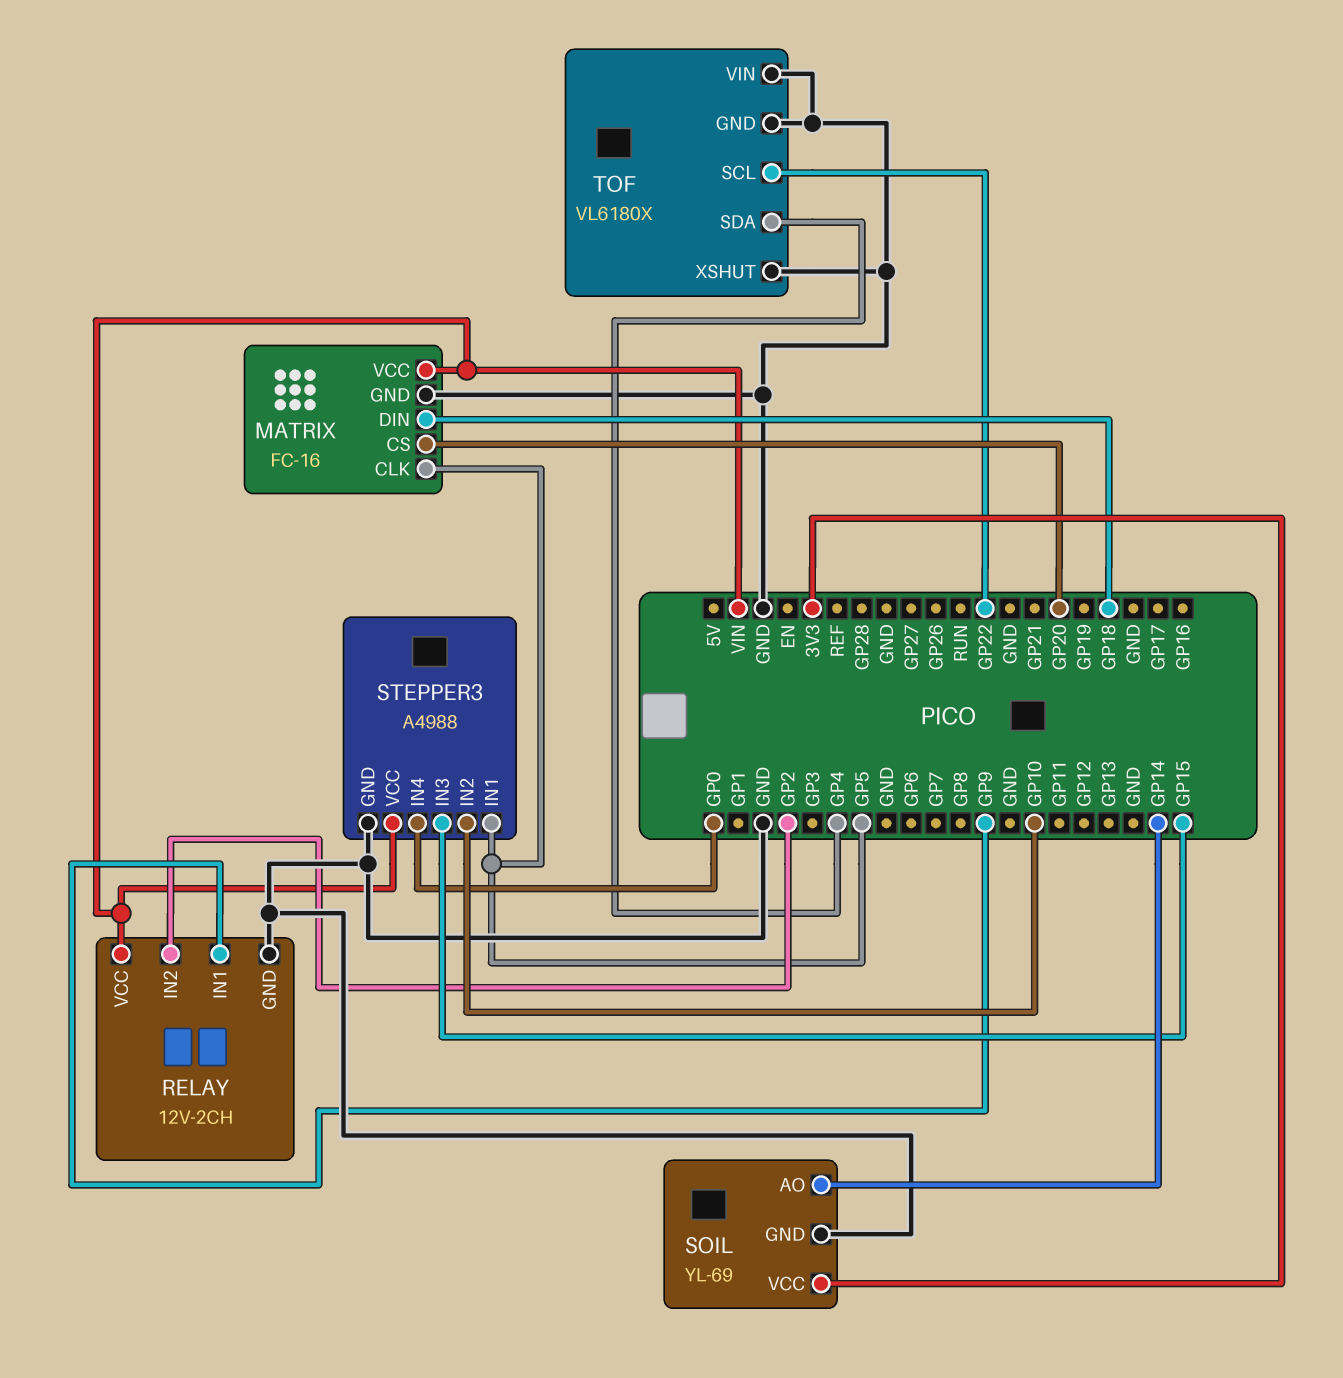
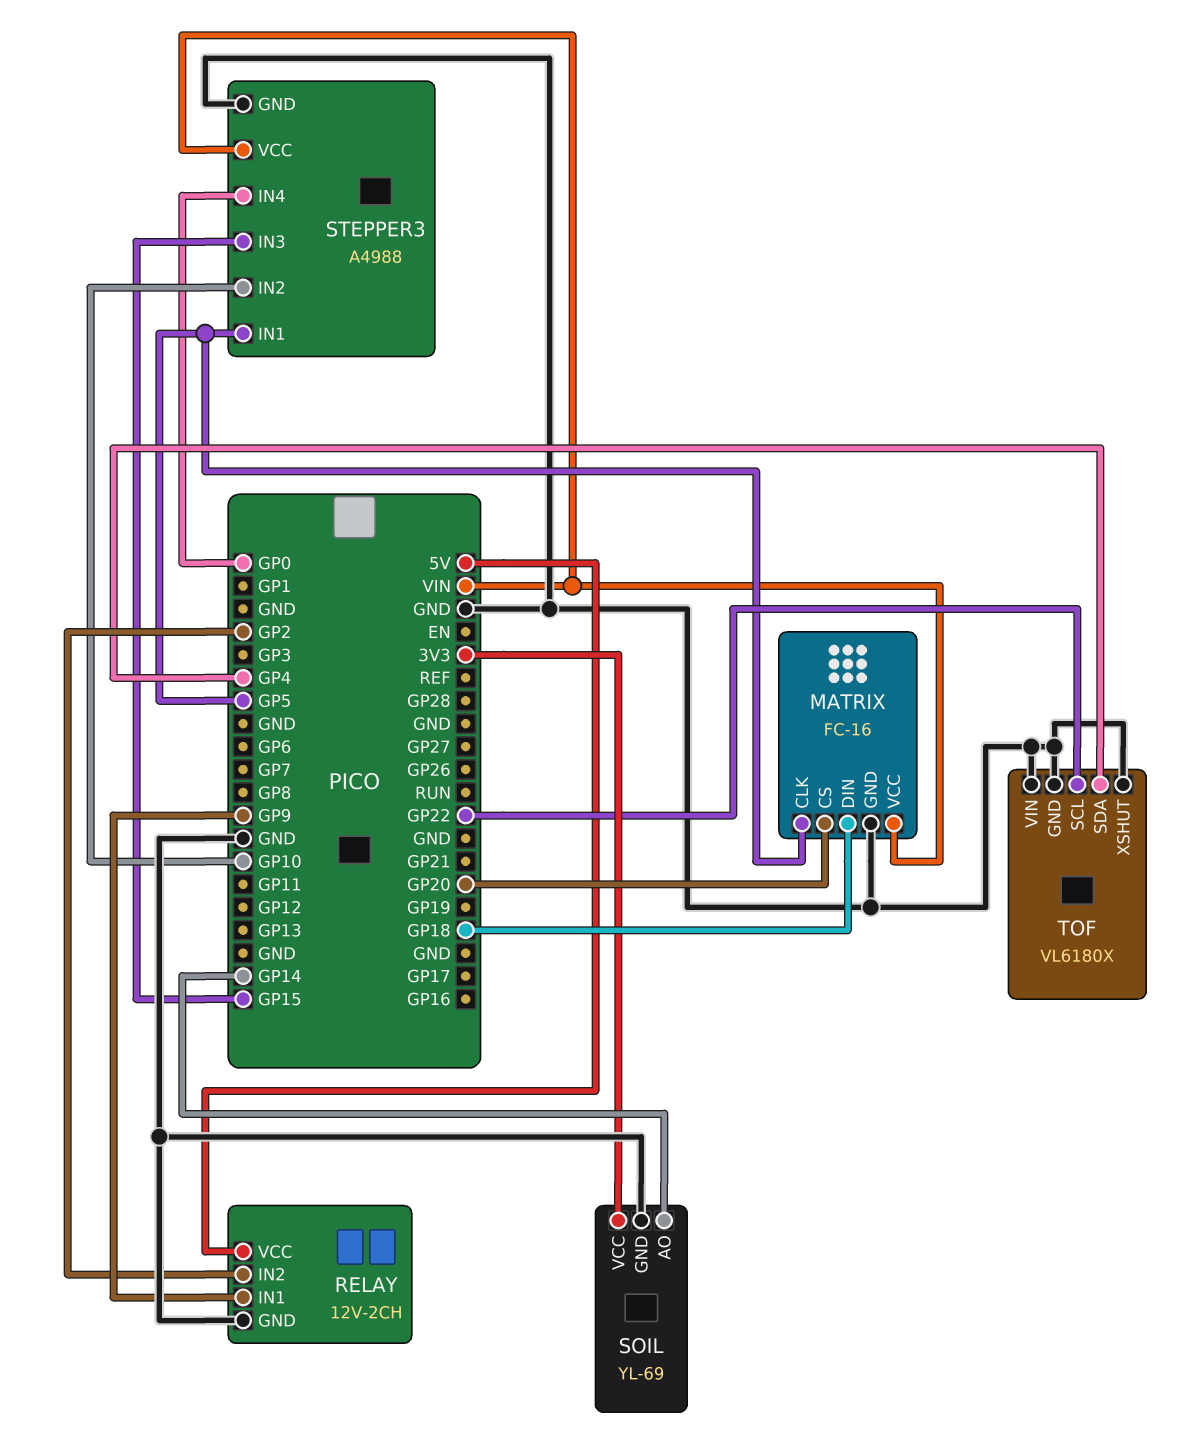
RELAY pin VCC: VIN -> 5V

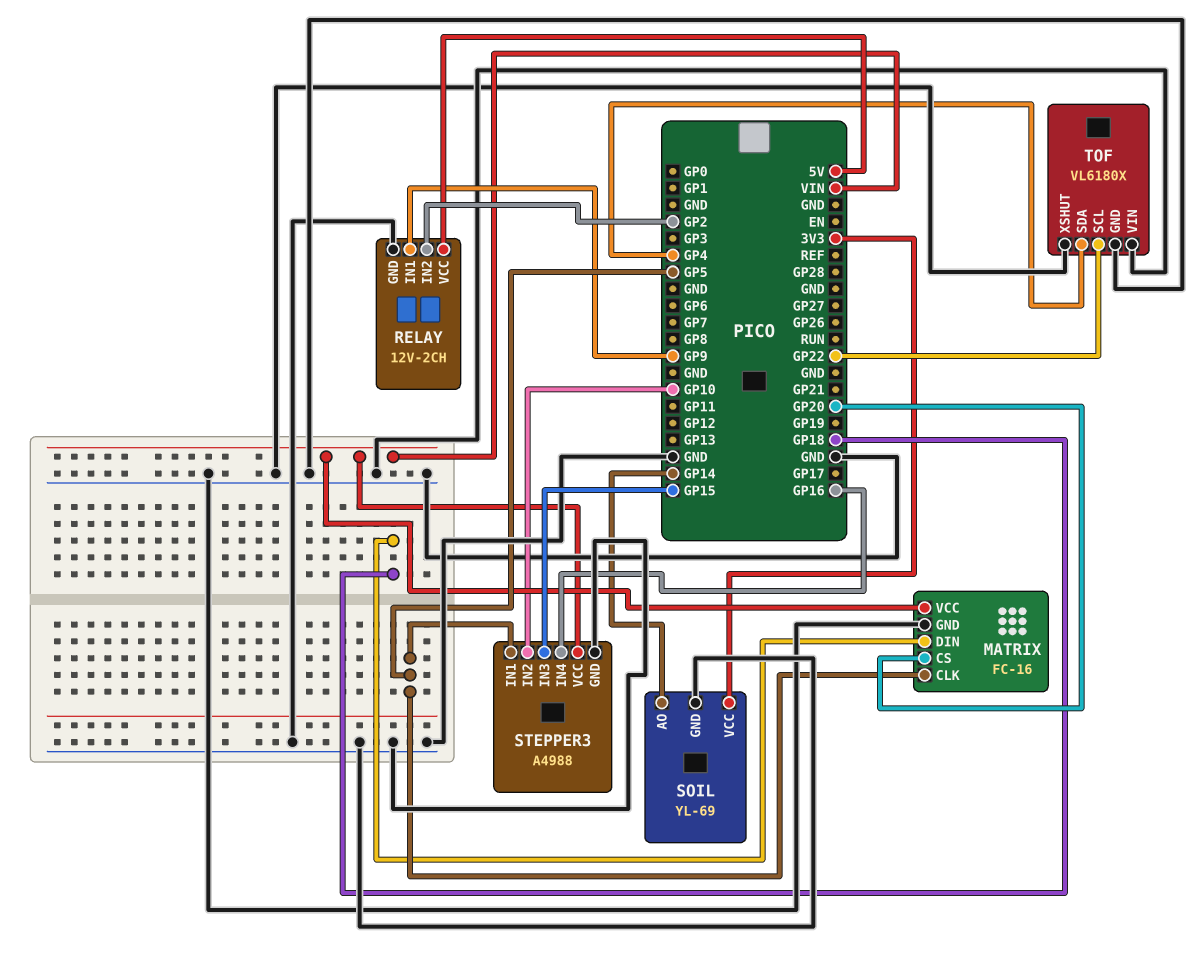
STEPPER3 pin IN4: GP0 -> GP16

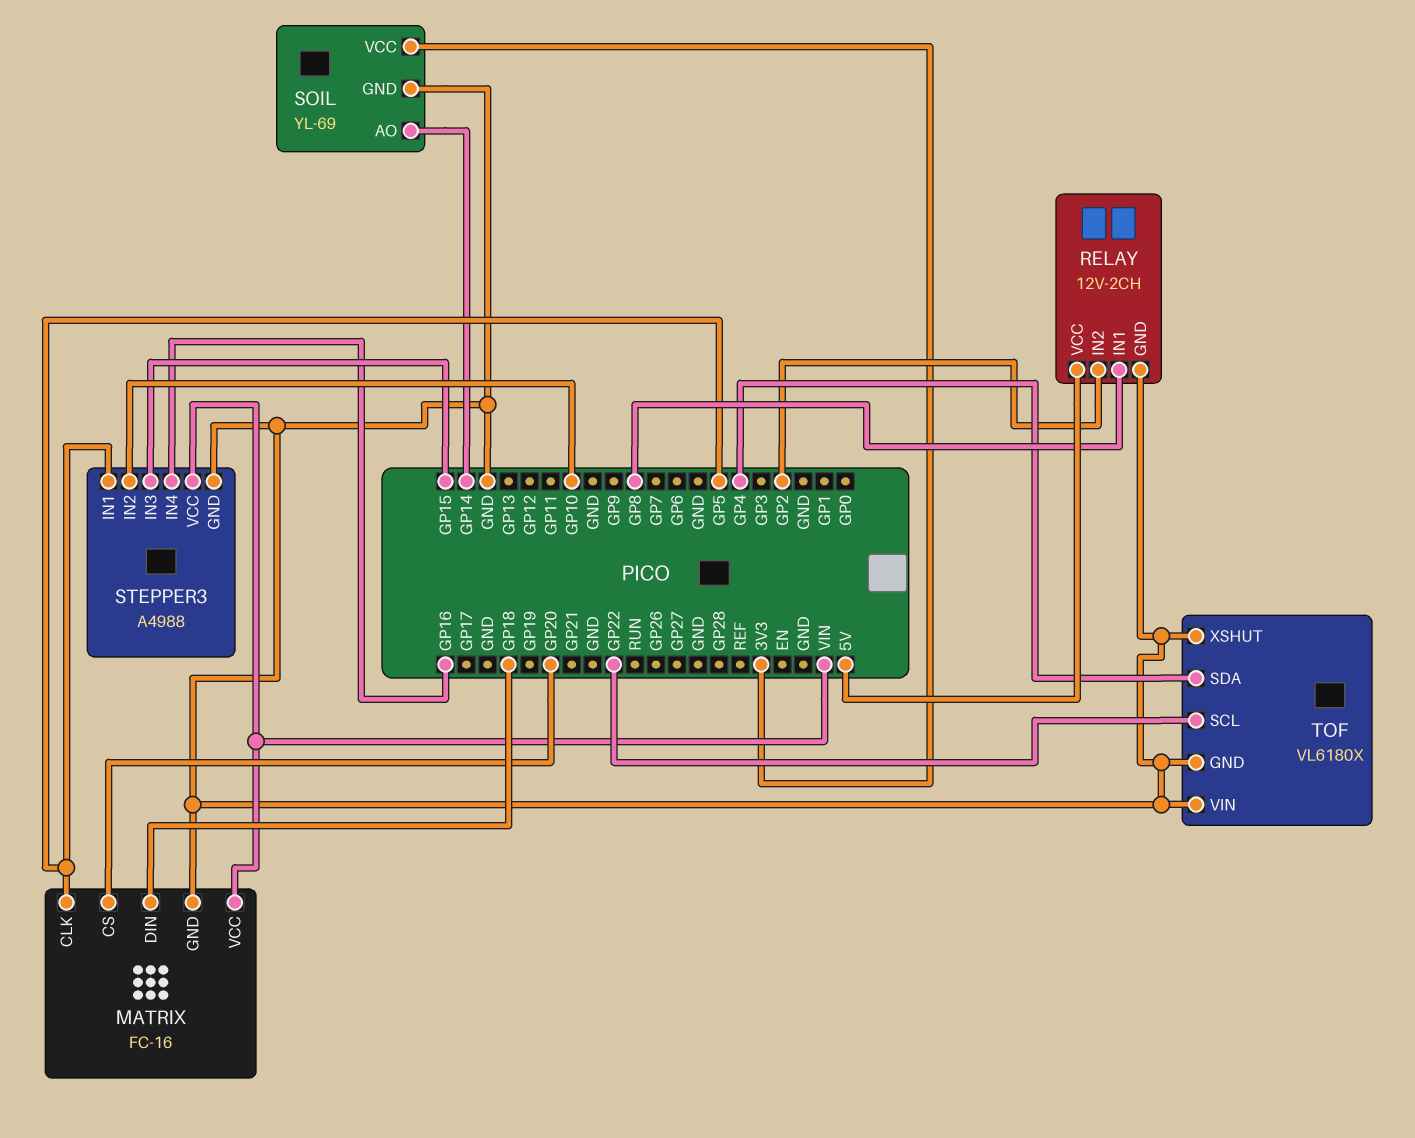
RELAY pin IN1: GP9 -> GP8

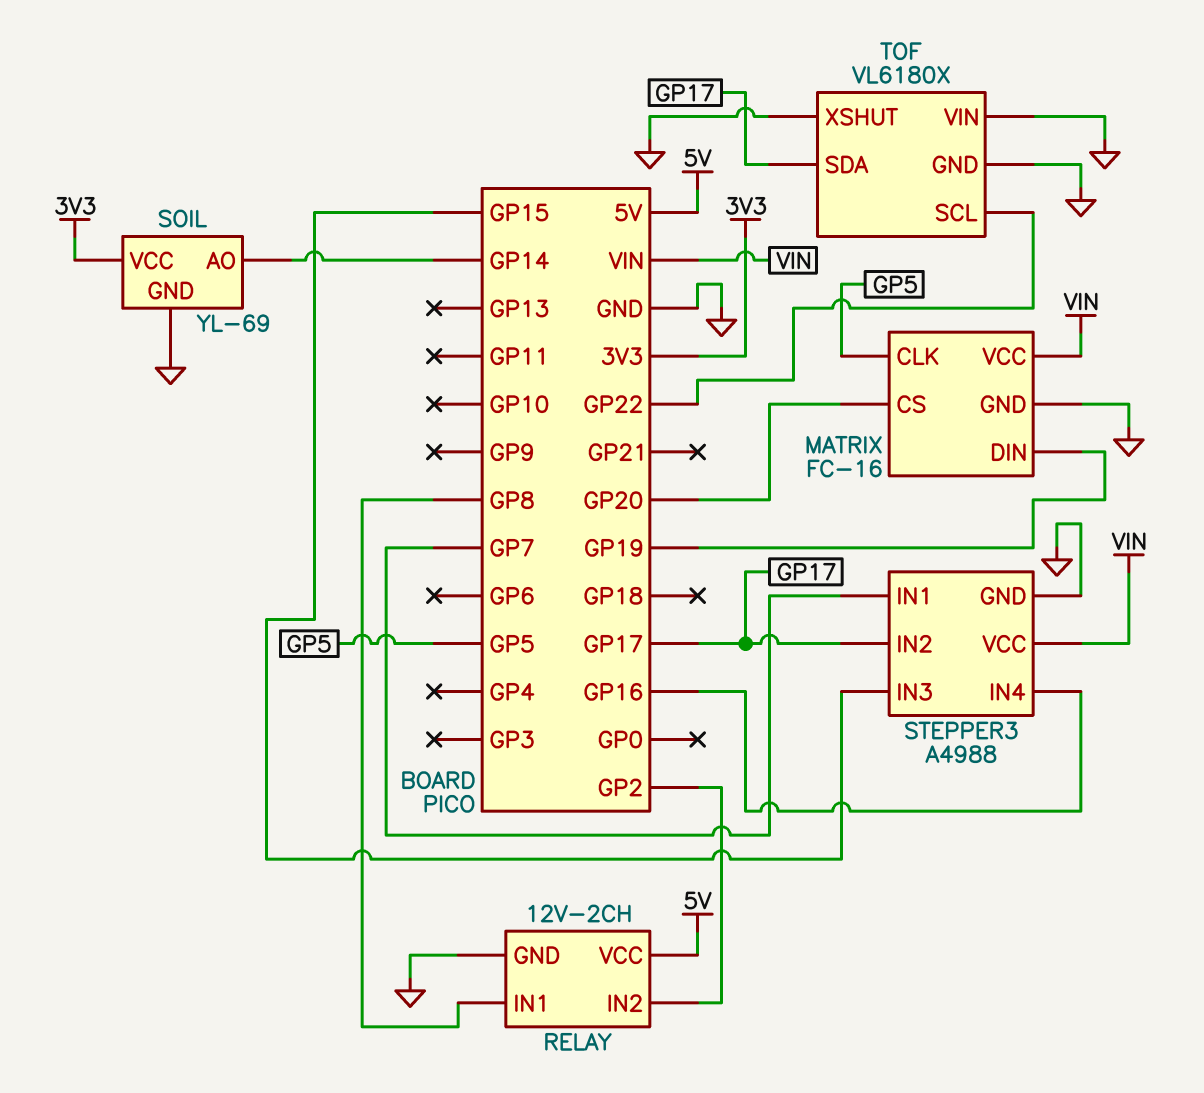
MATRIX pin DIN: GP18 -> GP19
STEPPER3 pin IN1: GP5 -> GP7
STEPPER3 pin IN2: GP10 -> GP17
TOF pin SDA: GP4 -> GP17

